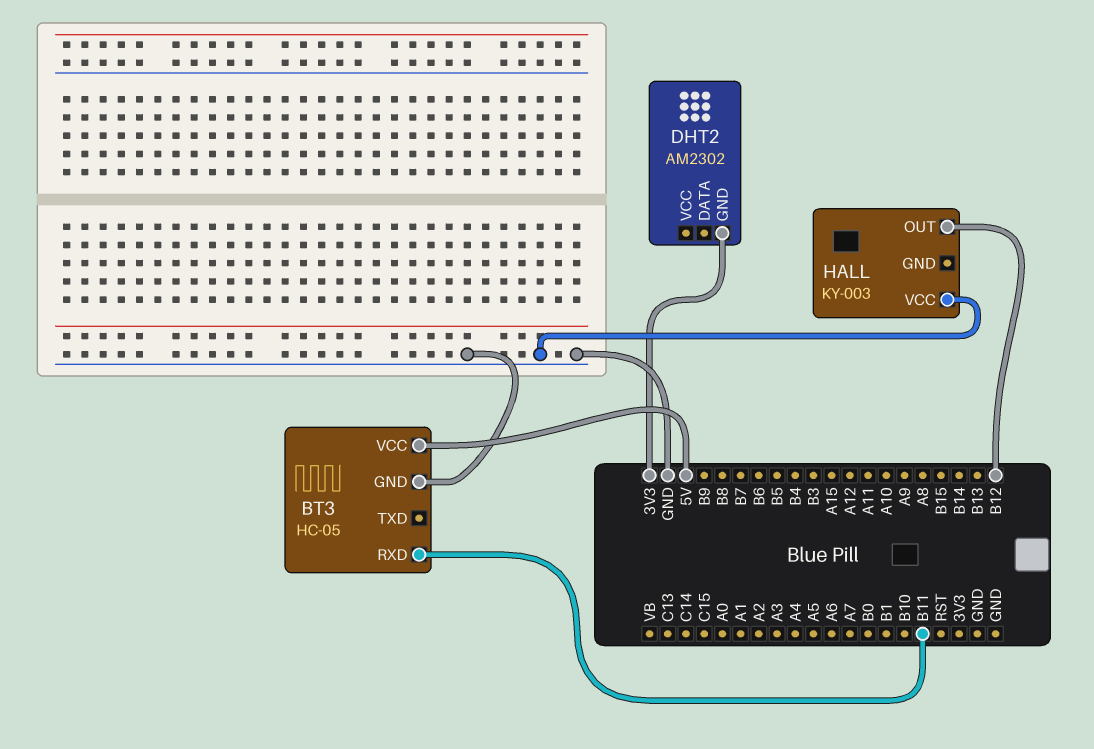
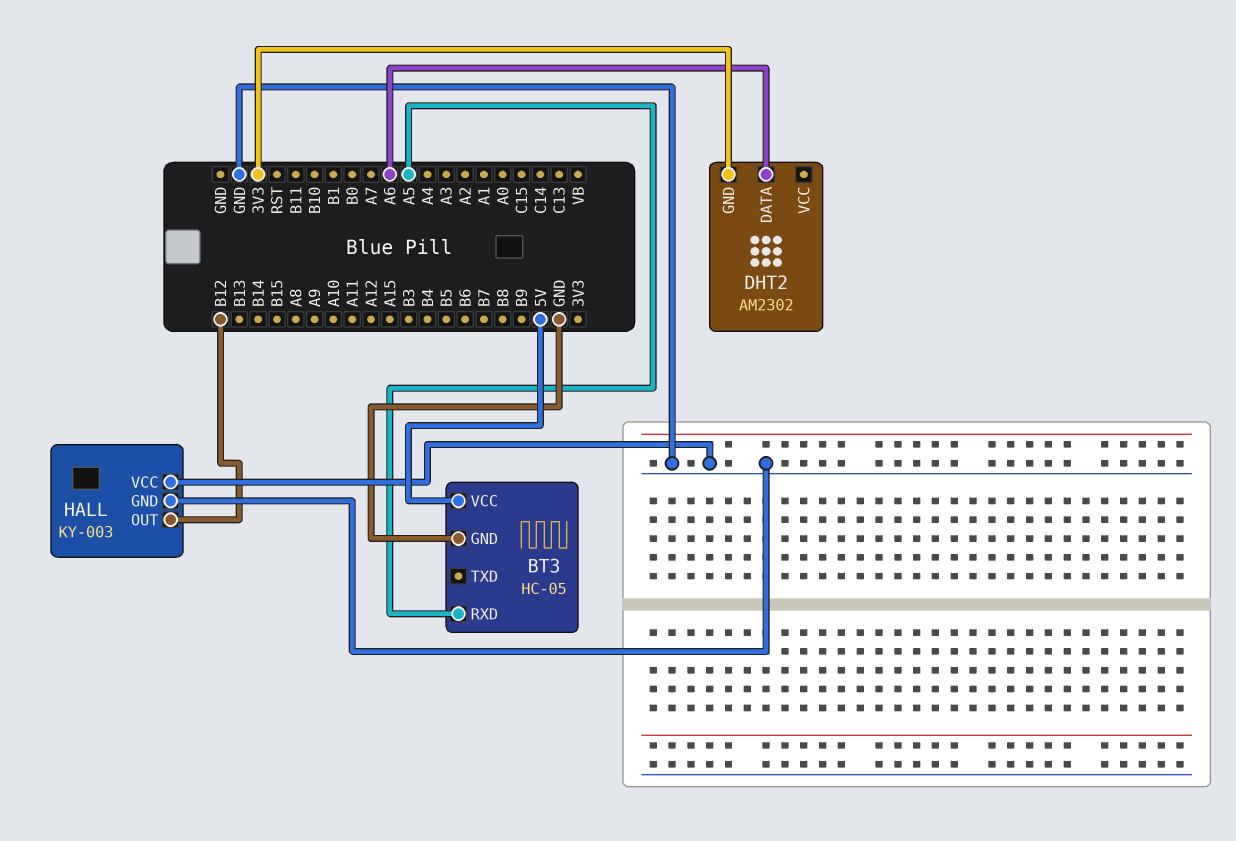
BT3 pin RXD: B11 -> A5
DHT2 pin DATA: none -> A6
HALL pin GND: none -> GND

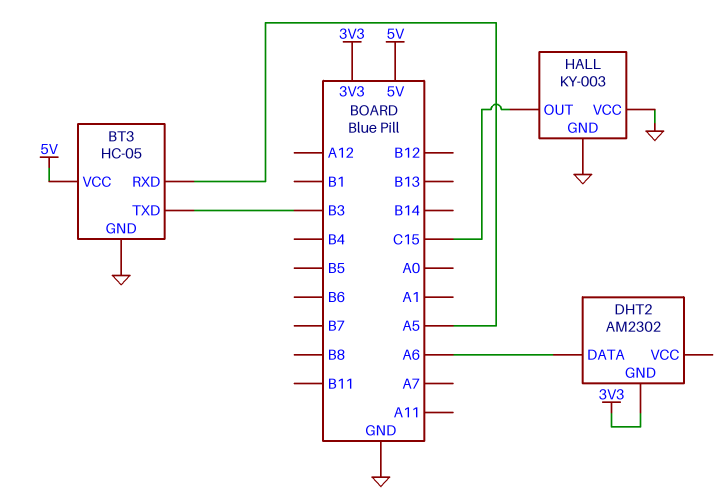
BT3 pin TXD: none -> B3
HALL pin OUT: B12 -> C15

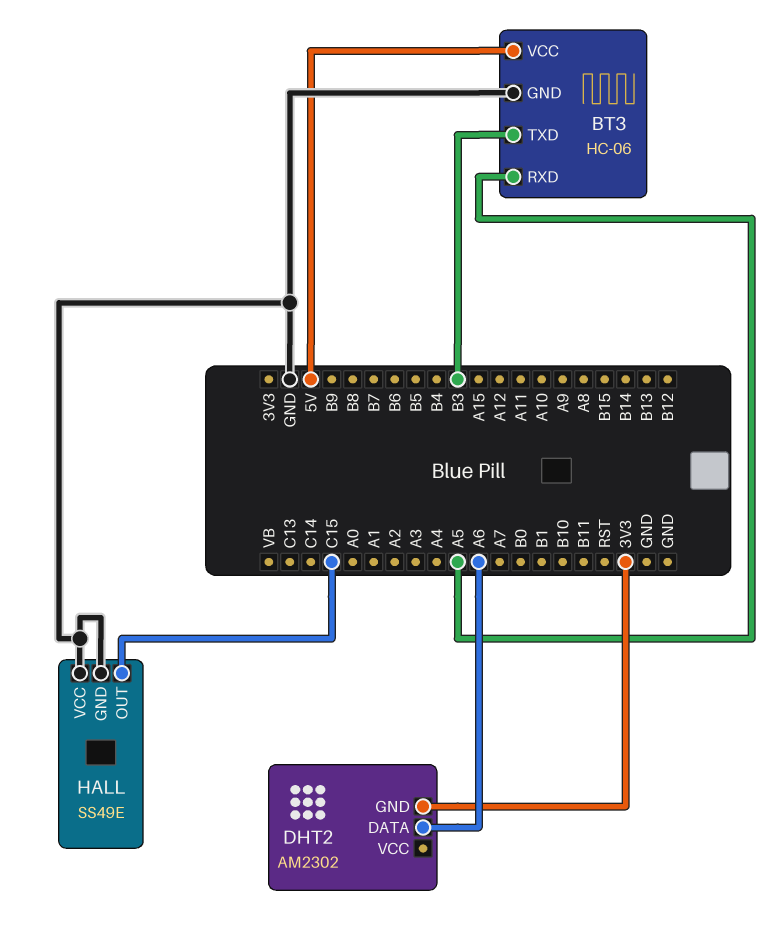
BT3: HC-05 -> HC-06
HALL: KY-003 -> SS49E

